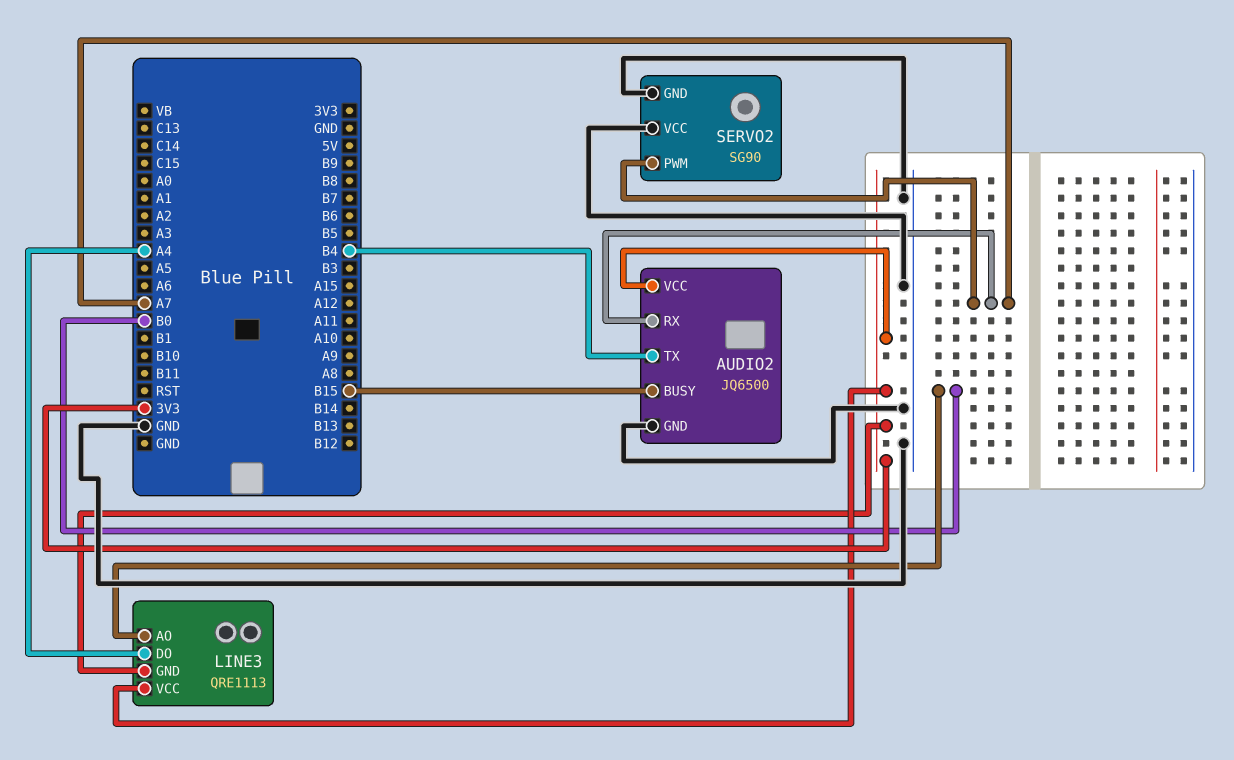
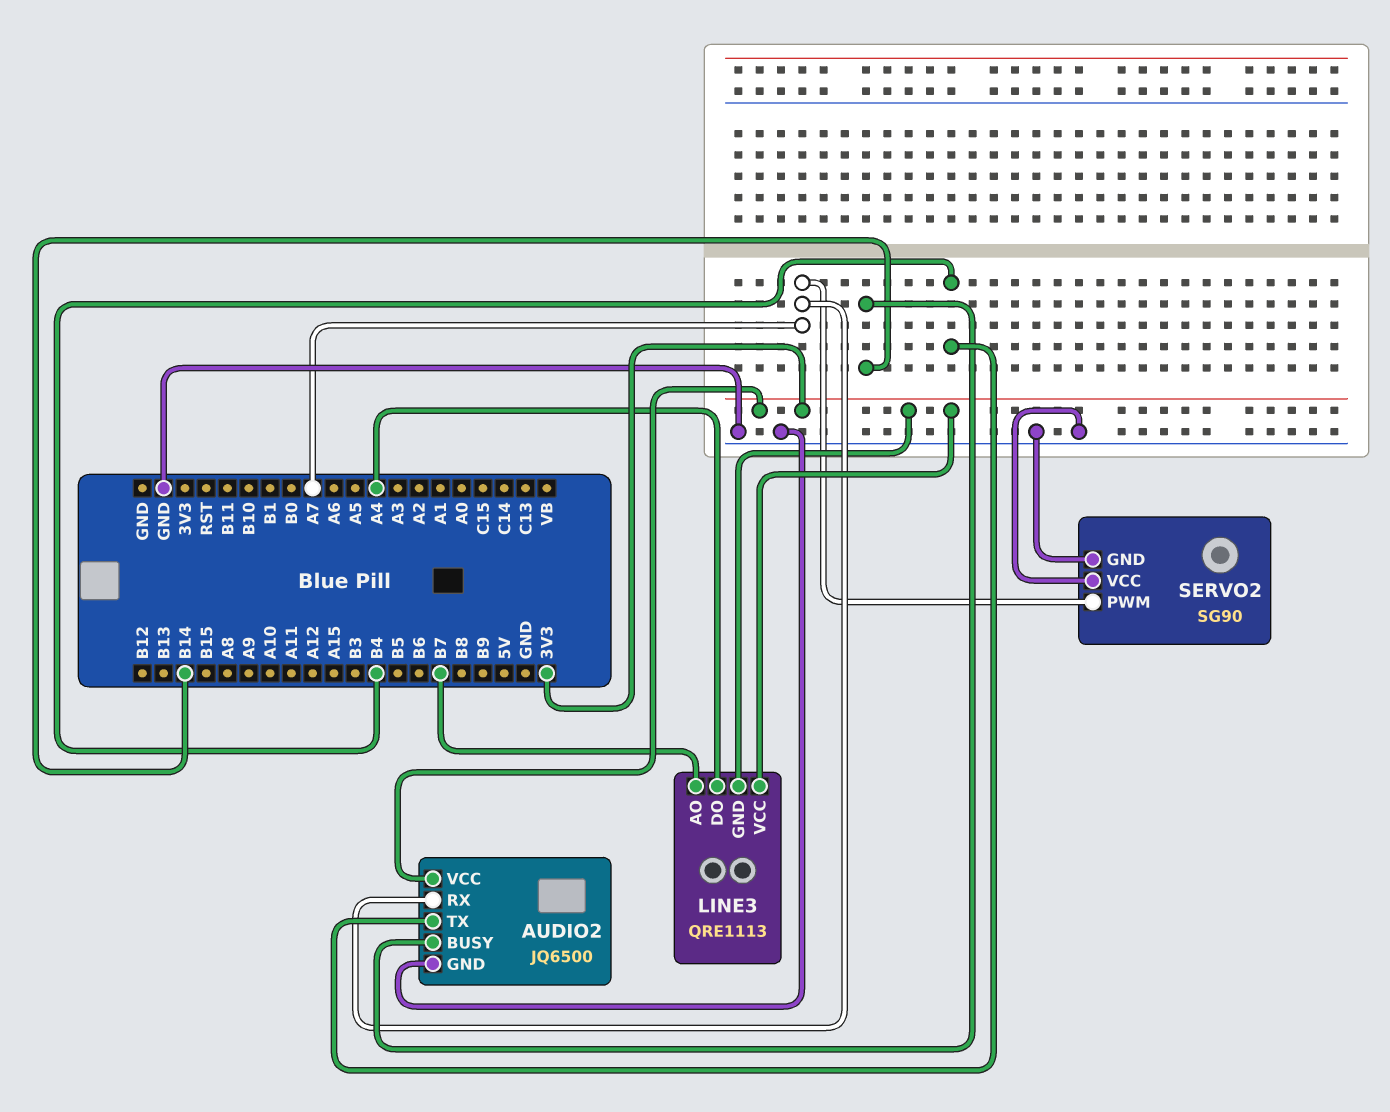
AUDIO2 pin BUSY: B15 -> B14
LINE3 pin AO: B0 -> B7

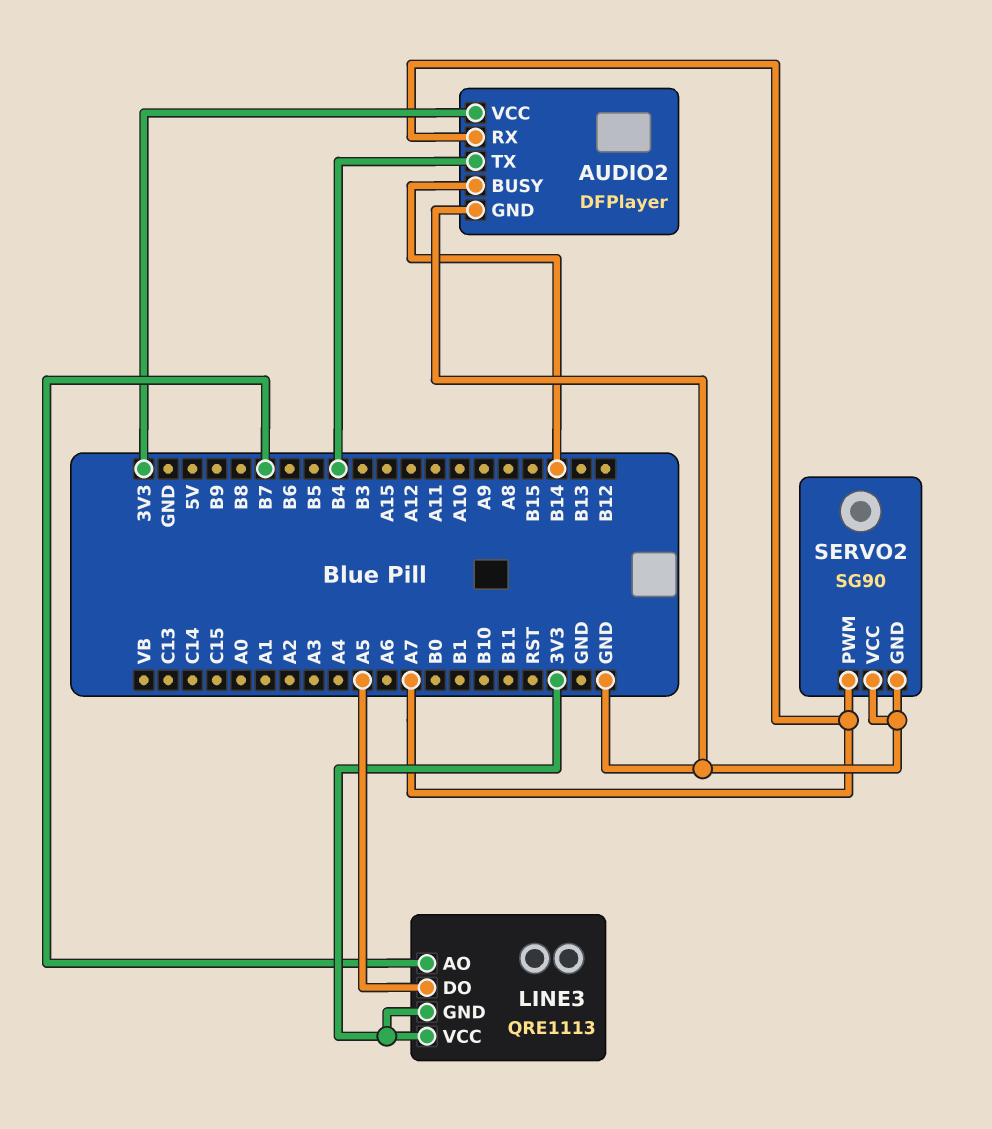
AUDIO2: JQ6500 -> DFPlayer
LINE3 pin DO: A4 -> A5

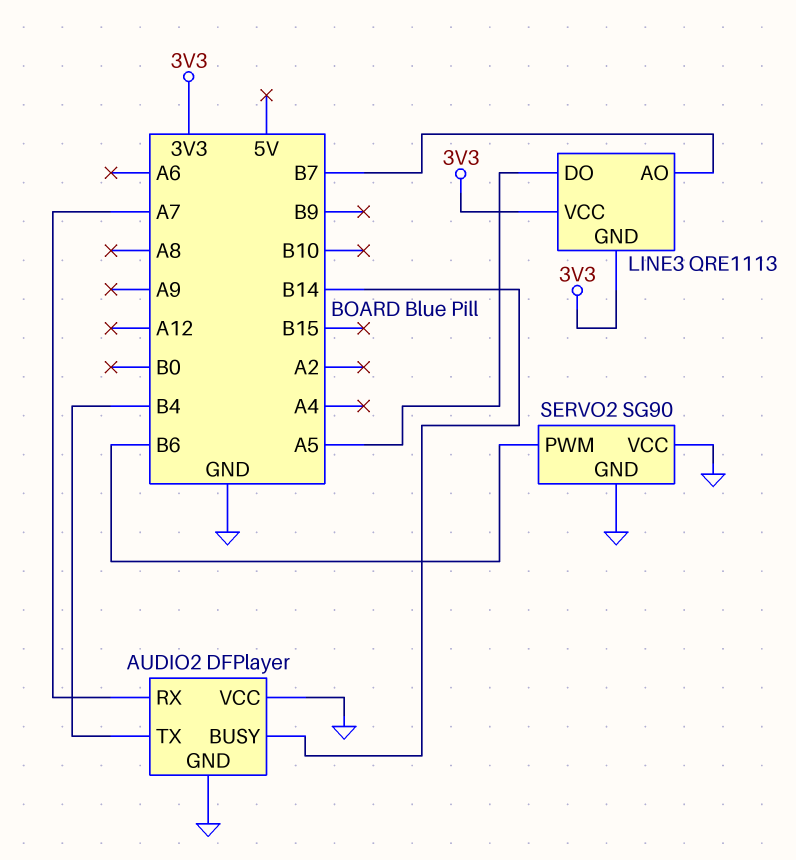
AUDIO2 pin VCC: 3V3 -> GND
SERVO2 pin PWM: A7 -> B6

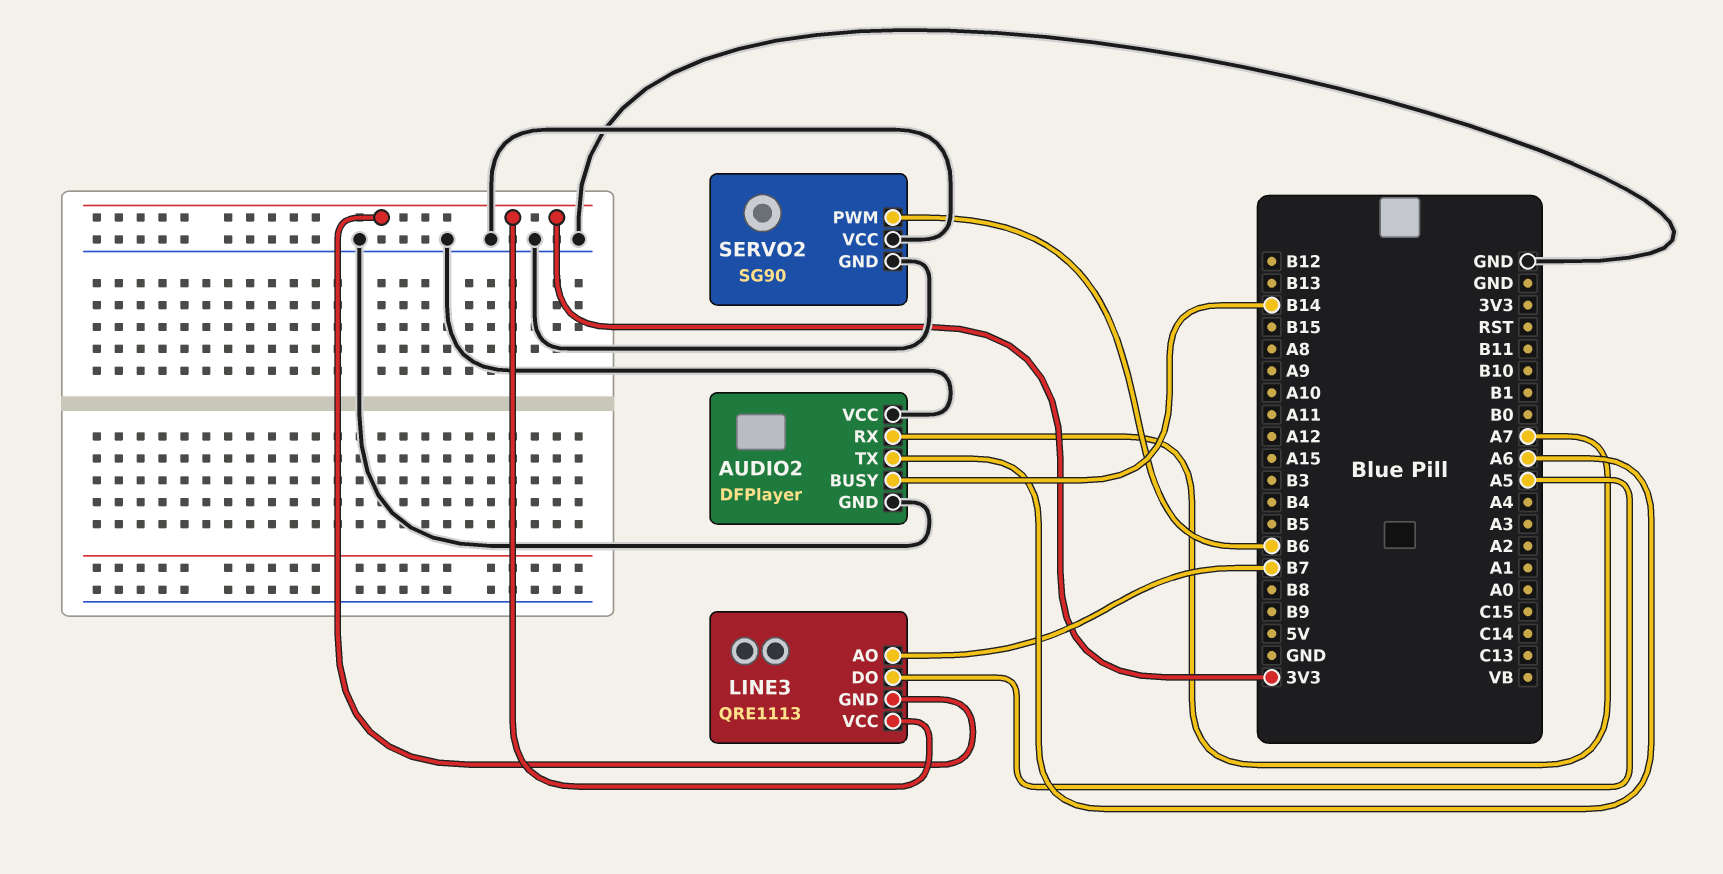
AUDIO2 pin TX: B4 -> A6

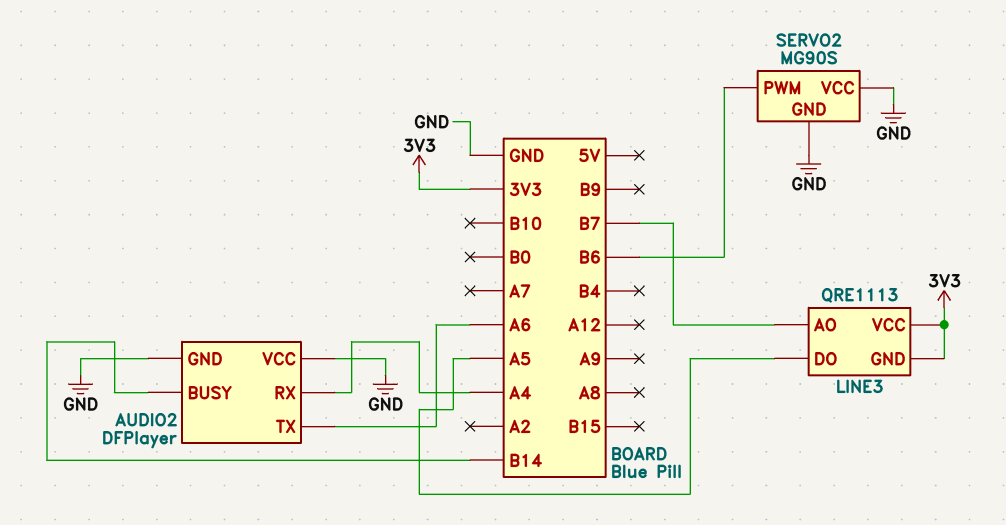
AUDIO2 pin RX: A7 -> A4
SERVO2: SG90 -> MG90S

